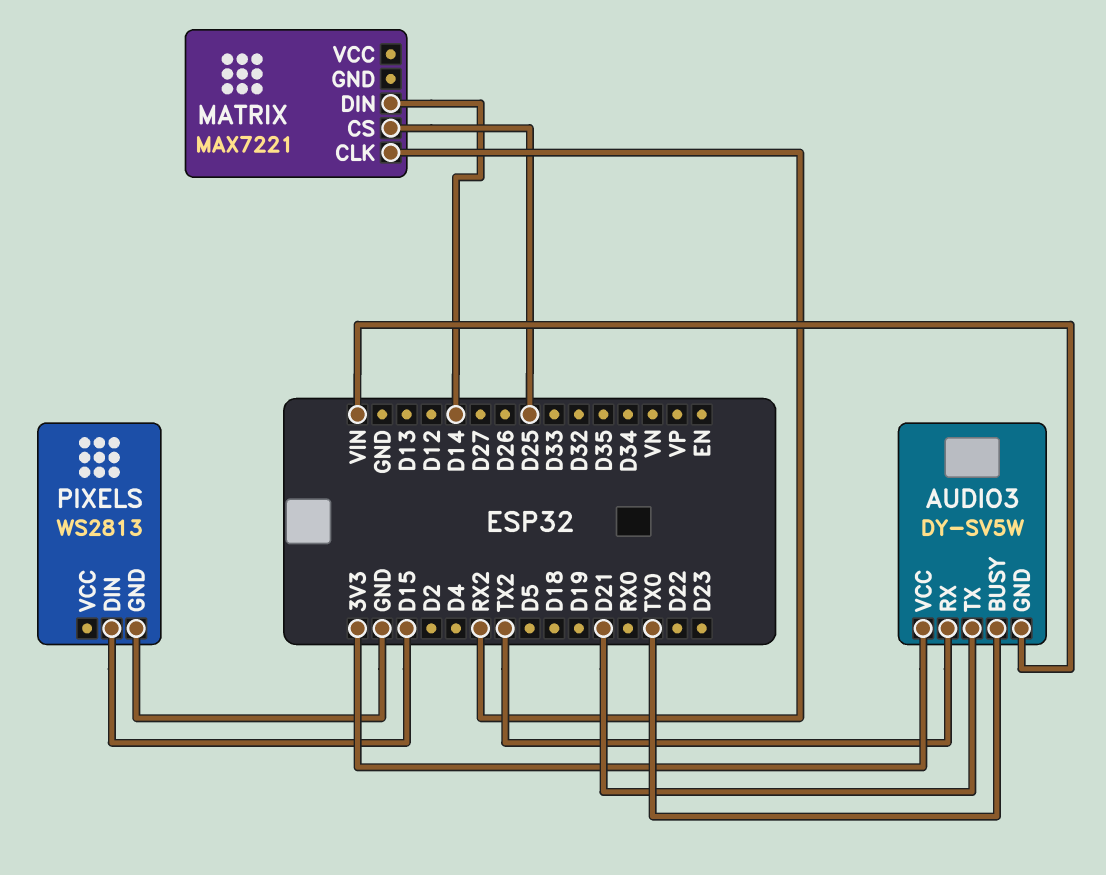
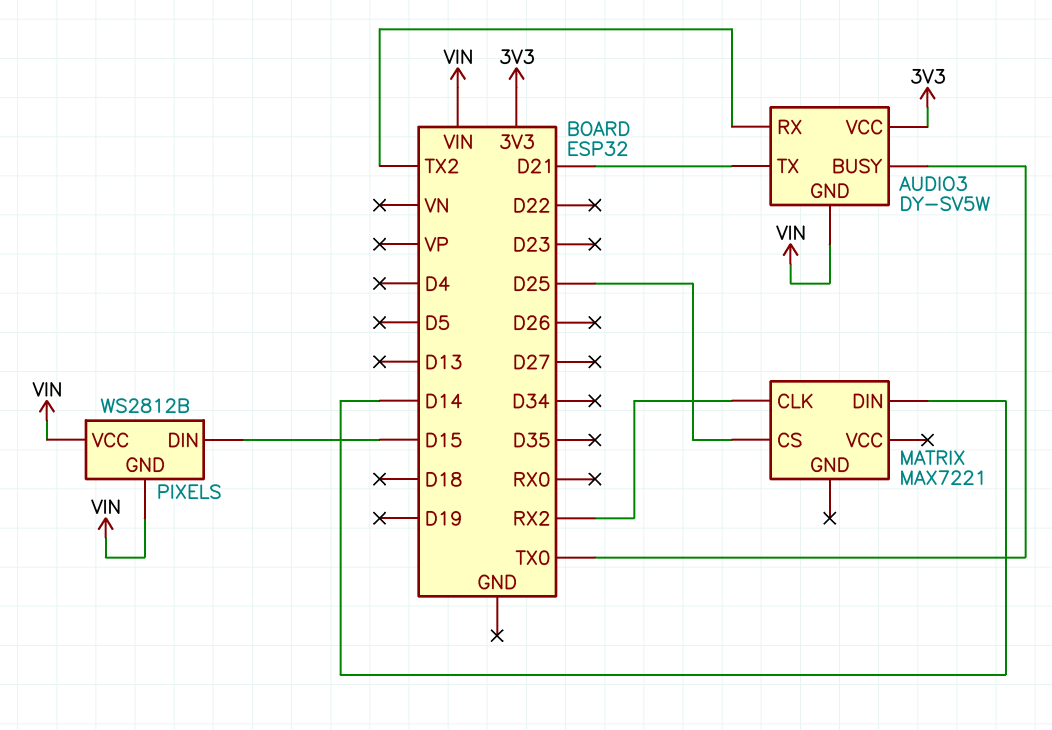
PIXELS: WS2813 -> WS2812B
PIXELS pin GND: GND -> VIN
PIXELS pin VCC: none -> VIN

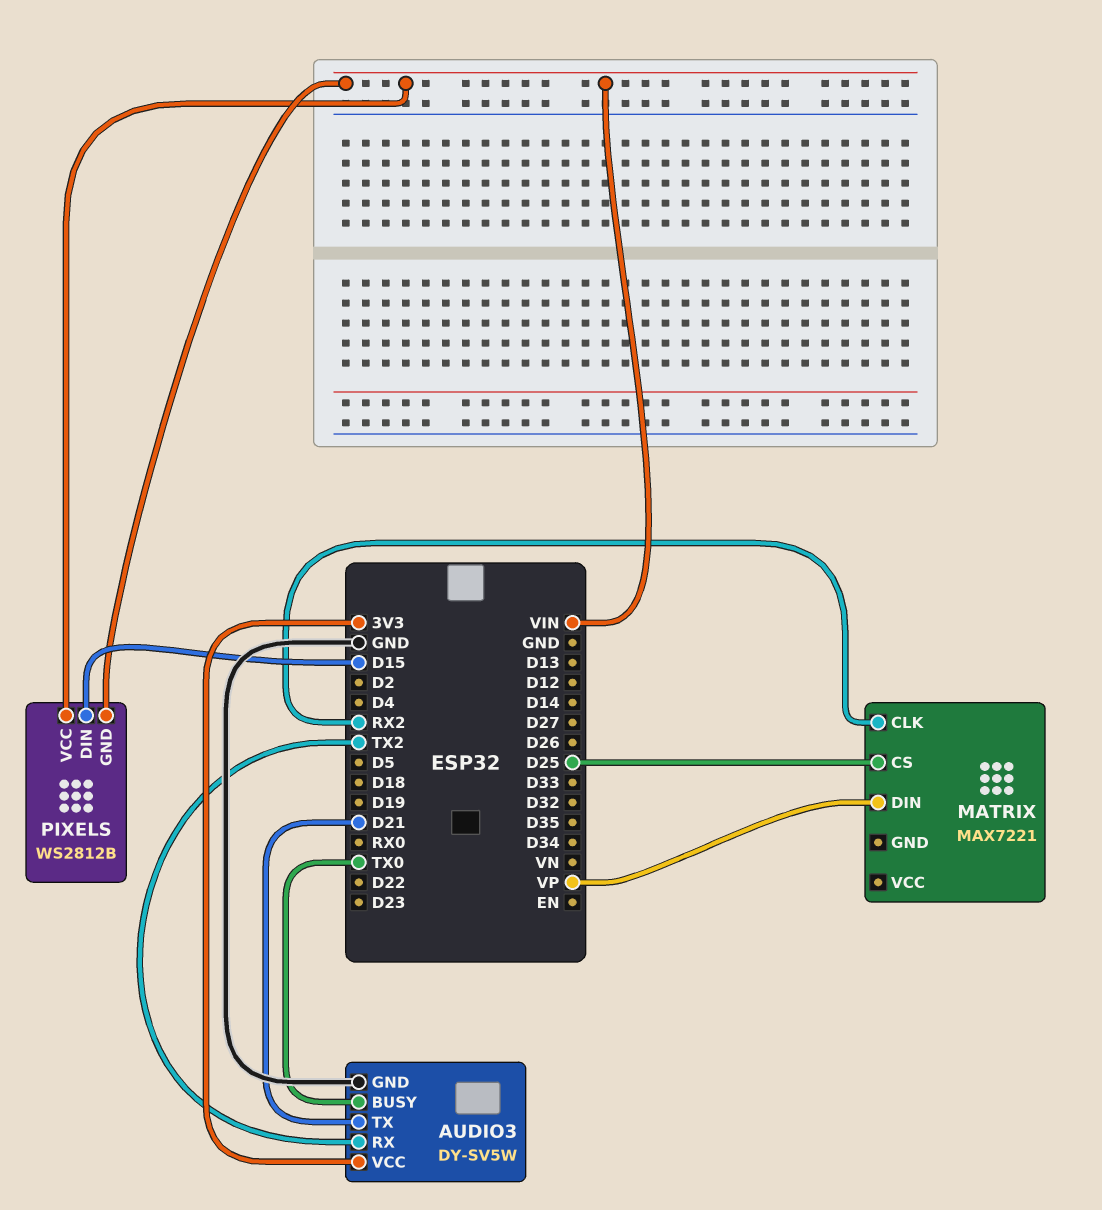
AUDIO3 pin GND: VIN -> GND
MATRIX pin DIN: D14 -> VP

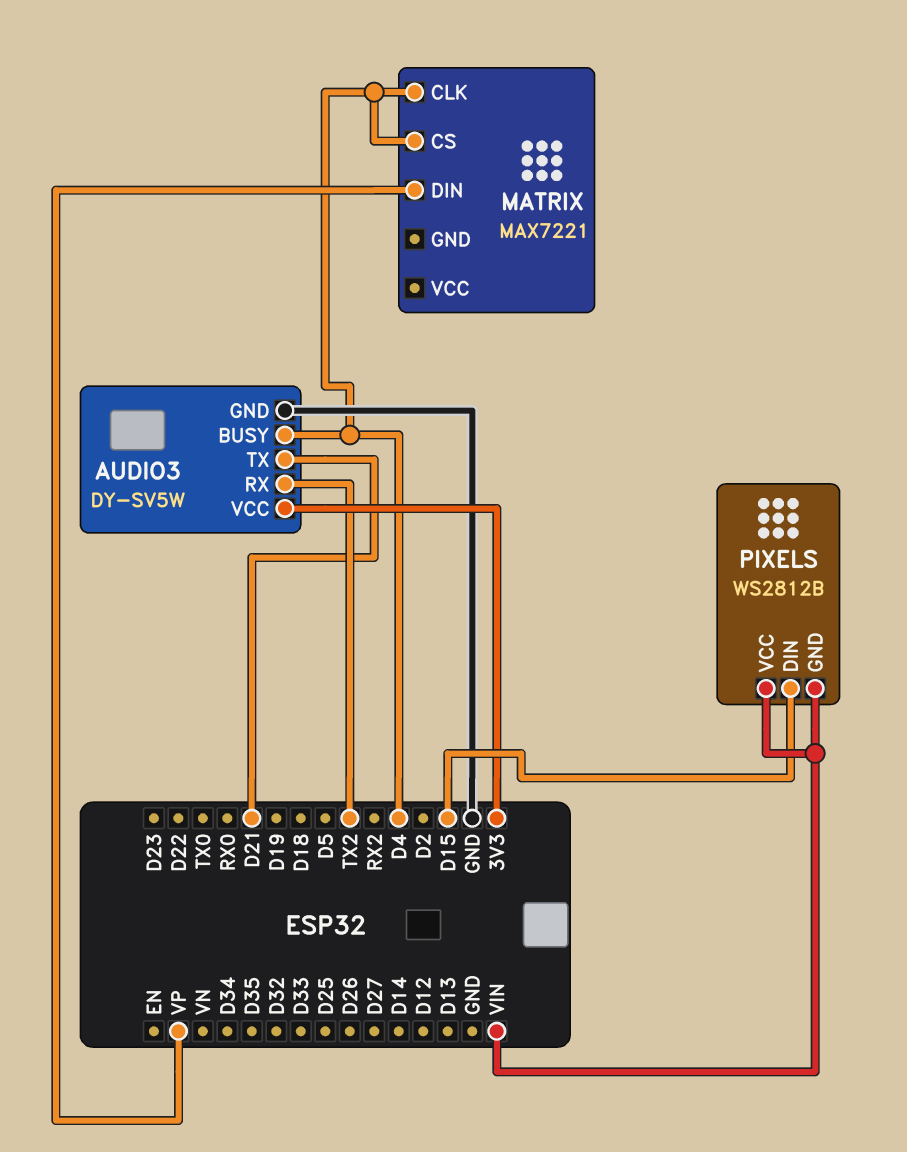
AUDIO3 pin BUSY: TX0 -> D4
MATRIX pin CLK: RX2 -> D4
MATRIX pin CS: D25 -> D4

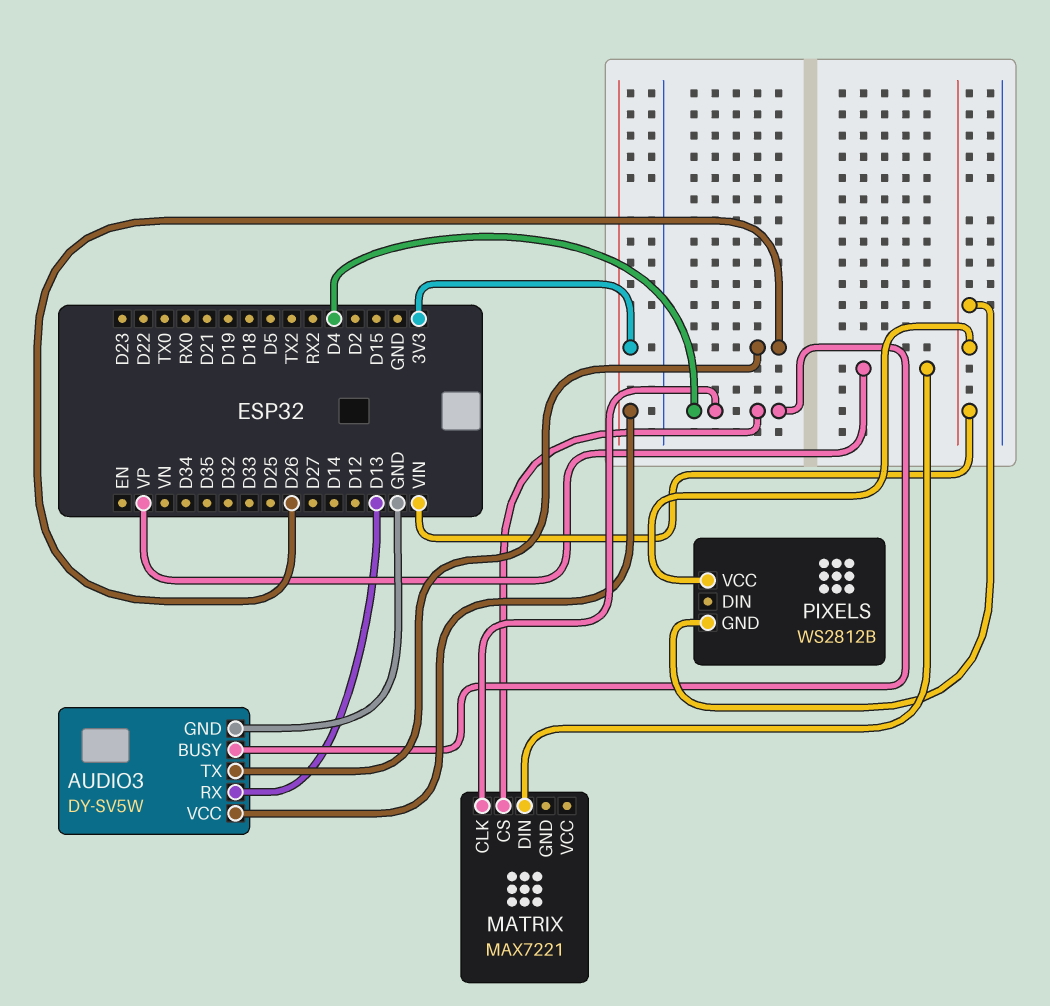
AUDIO3 pin RX: TX2 -> D13
AUDIO3 pin TX: D21 -> D26
PIXELS pin DIN: D15 -> none

